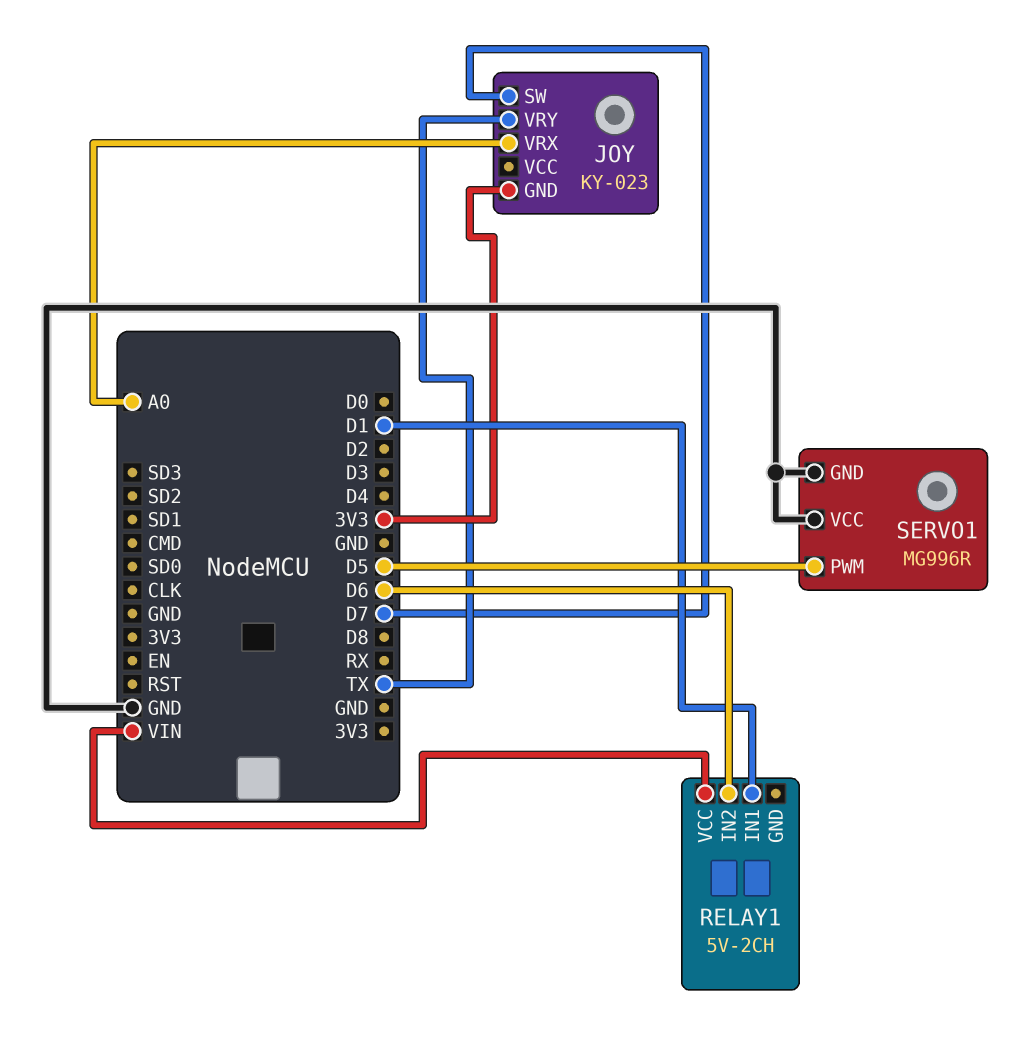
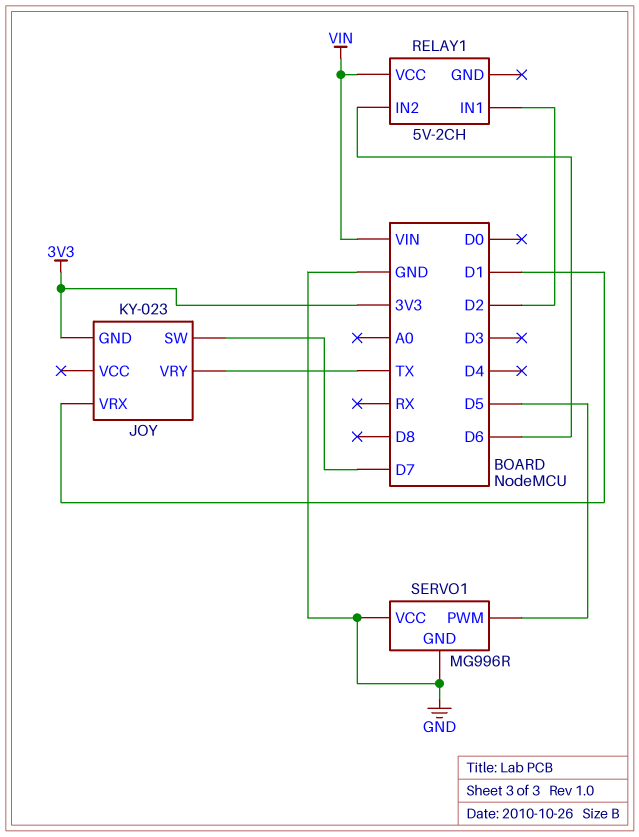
JOY pin VRX: A0 -> D1
RELAY1 pin IN1: D1 -> D2

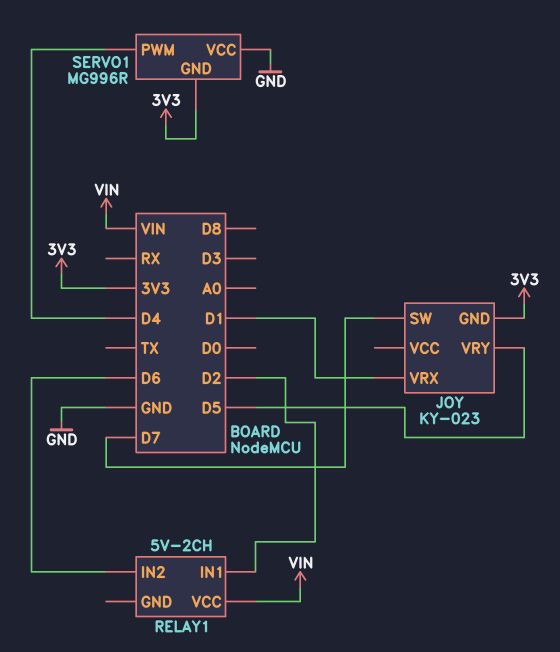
JOY pin VRY: TX -> D5
SERVO1 pin GND: GND -> 3V3
SERVO1 pin PWM: D5 -> D4

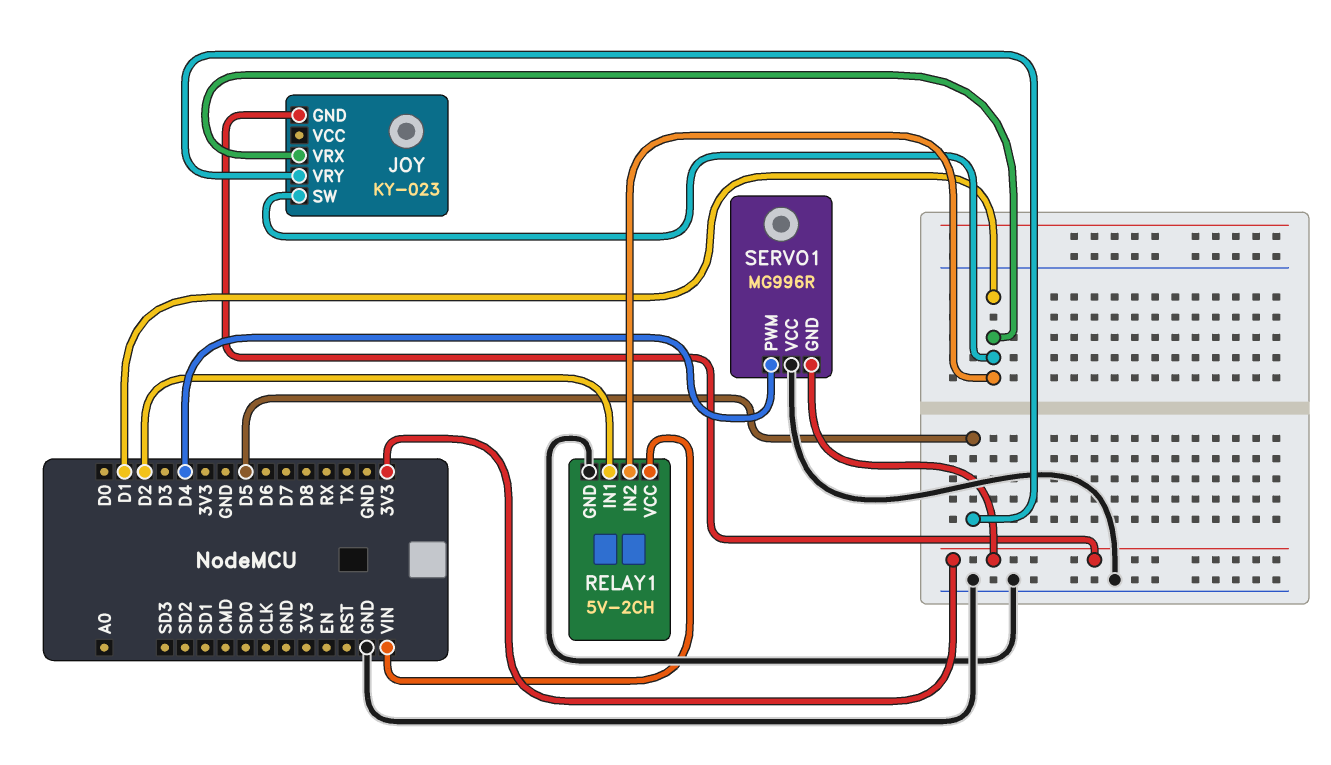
JOY pin SW: D7 -> D1
RELAY1 pin GND: none -> GND
RELAY1 pin IN2: D6 -> D1

